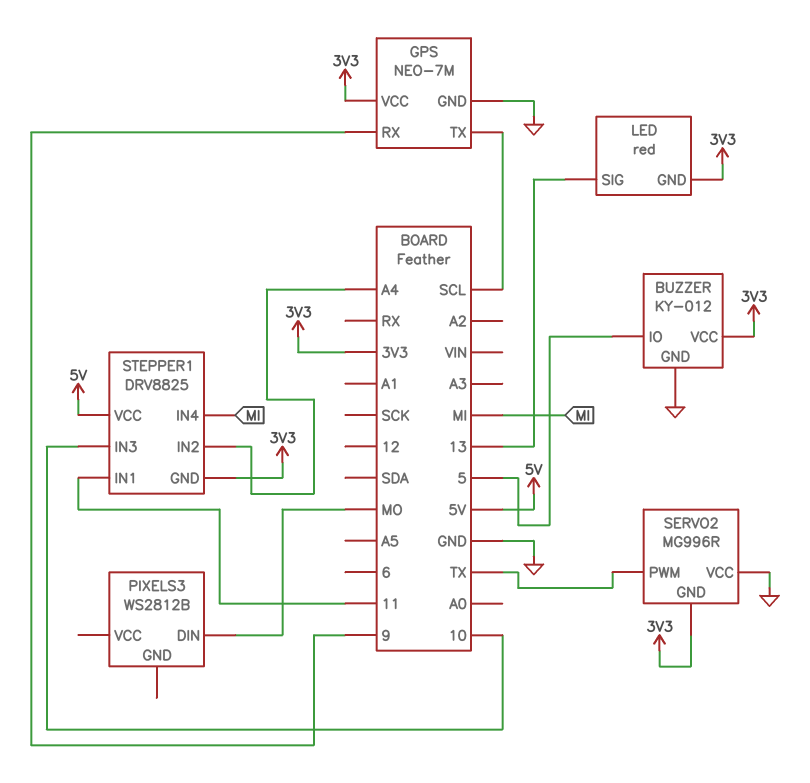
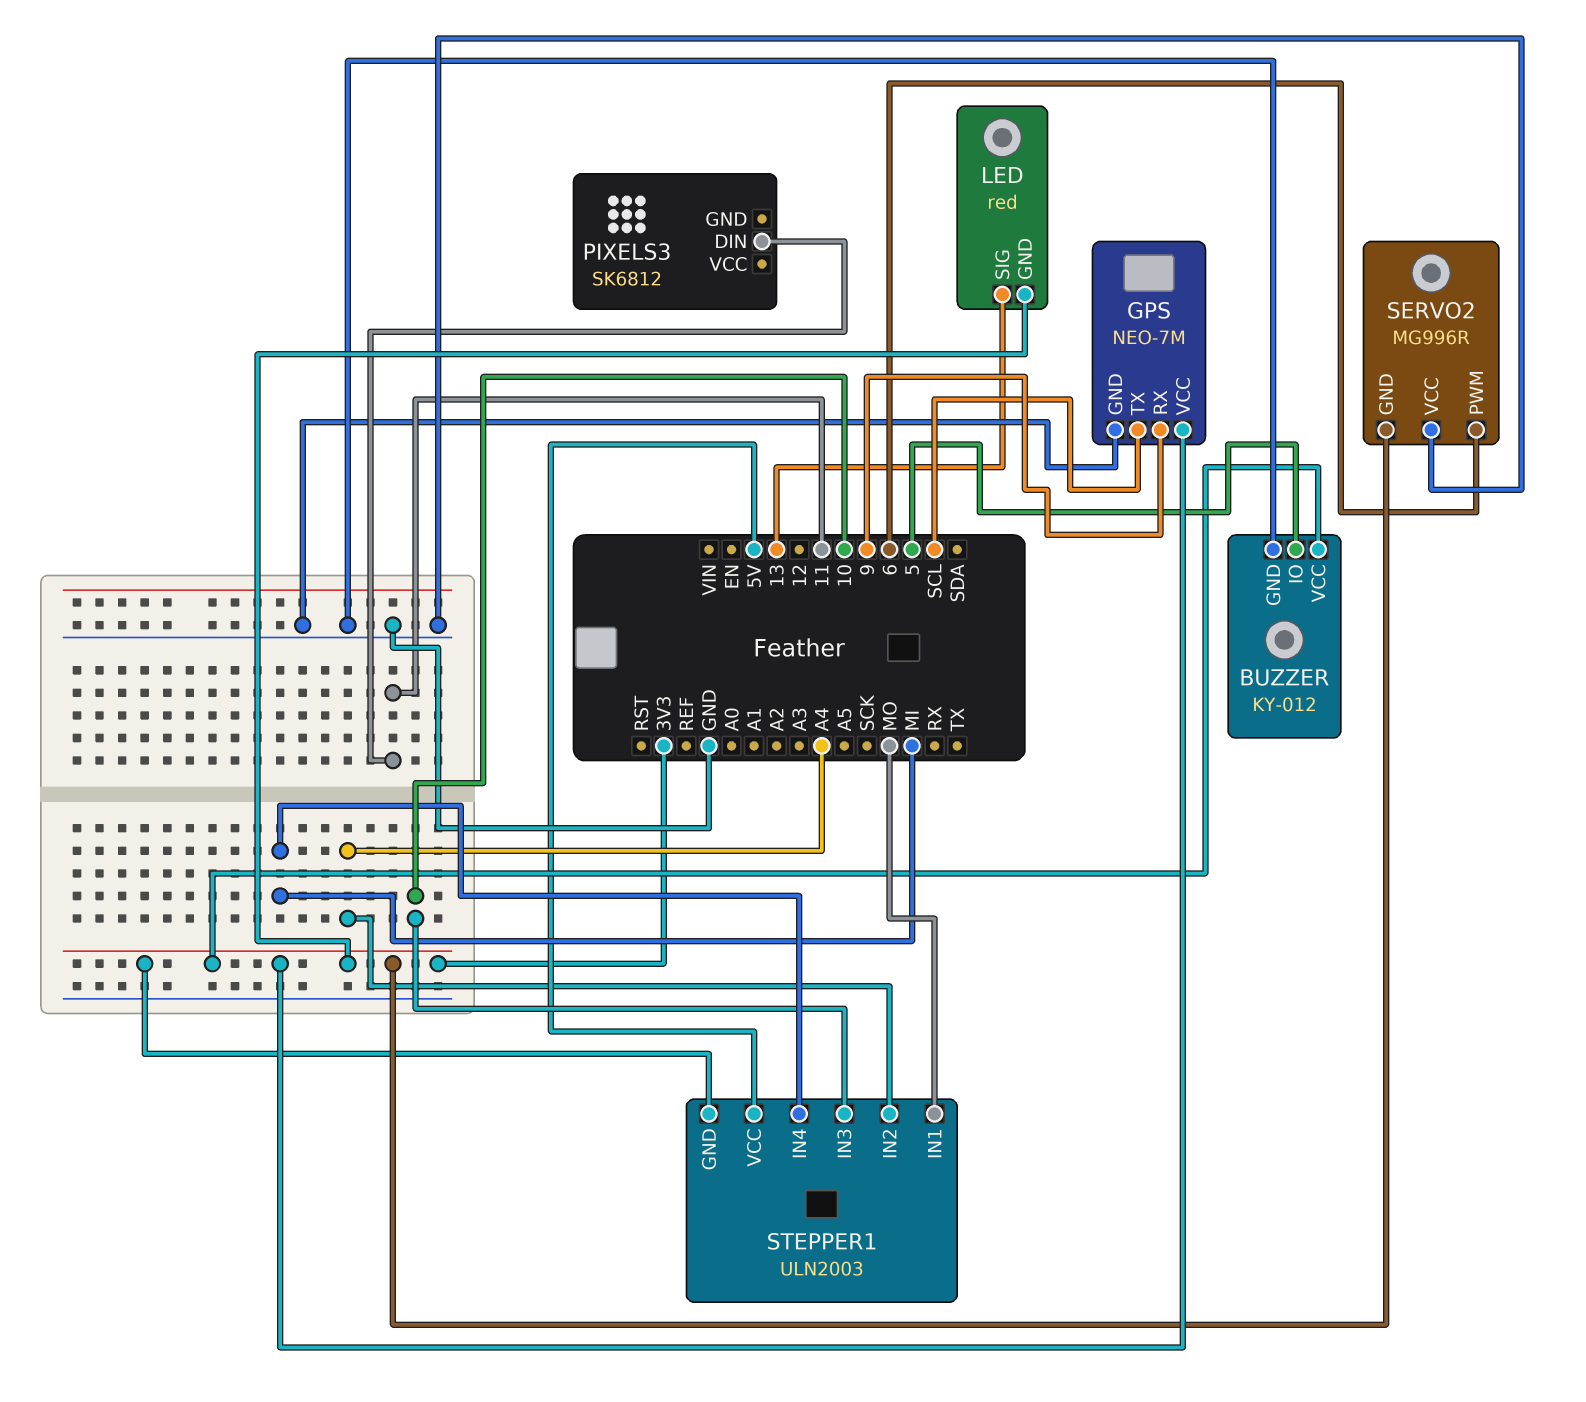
PIXELS3: WS2812B -> SK6812
PIXELS3 pin DIN: MO -> 11
SERVO2 pin PWM: TX -> 6
STEPPER1: DRV8825 -> ULN2003
STEPPER1 pin IN1: 11 -> MO

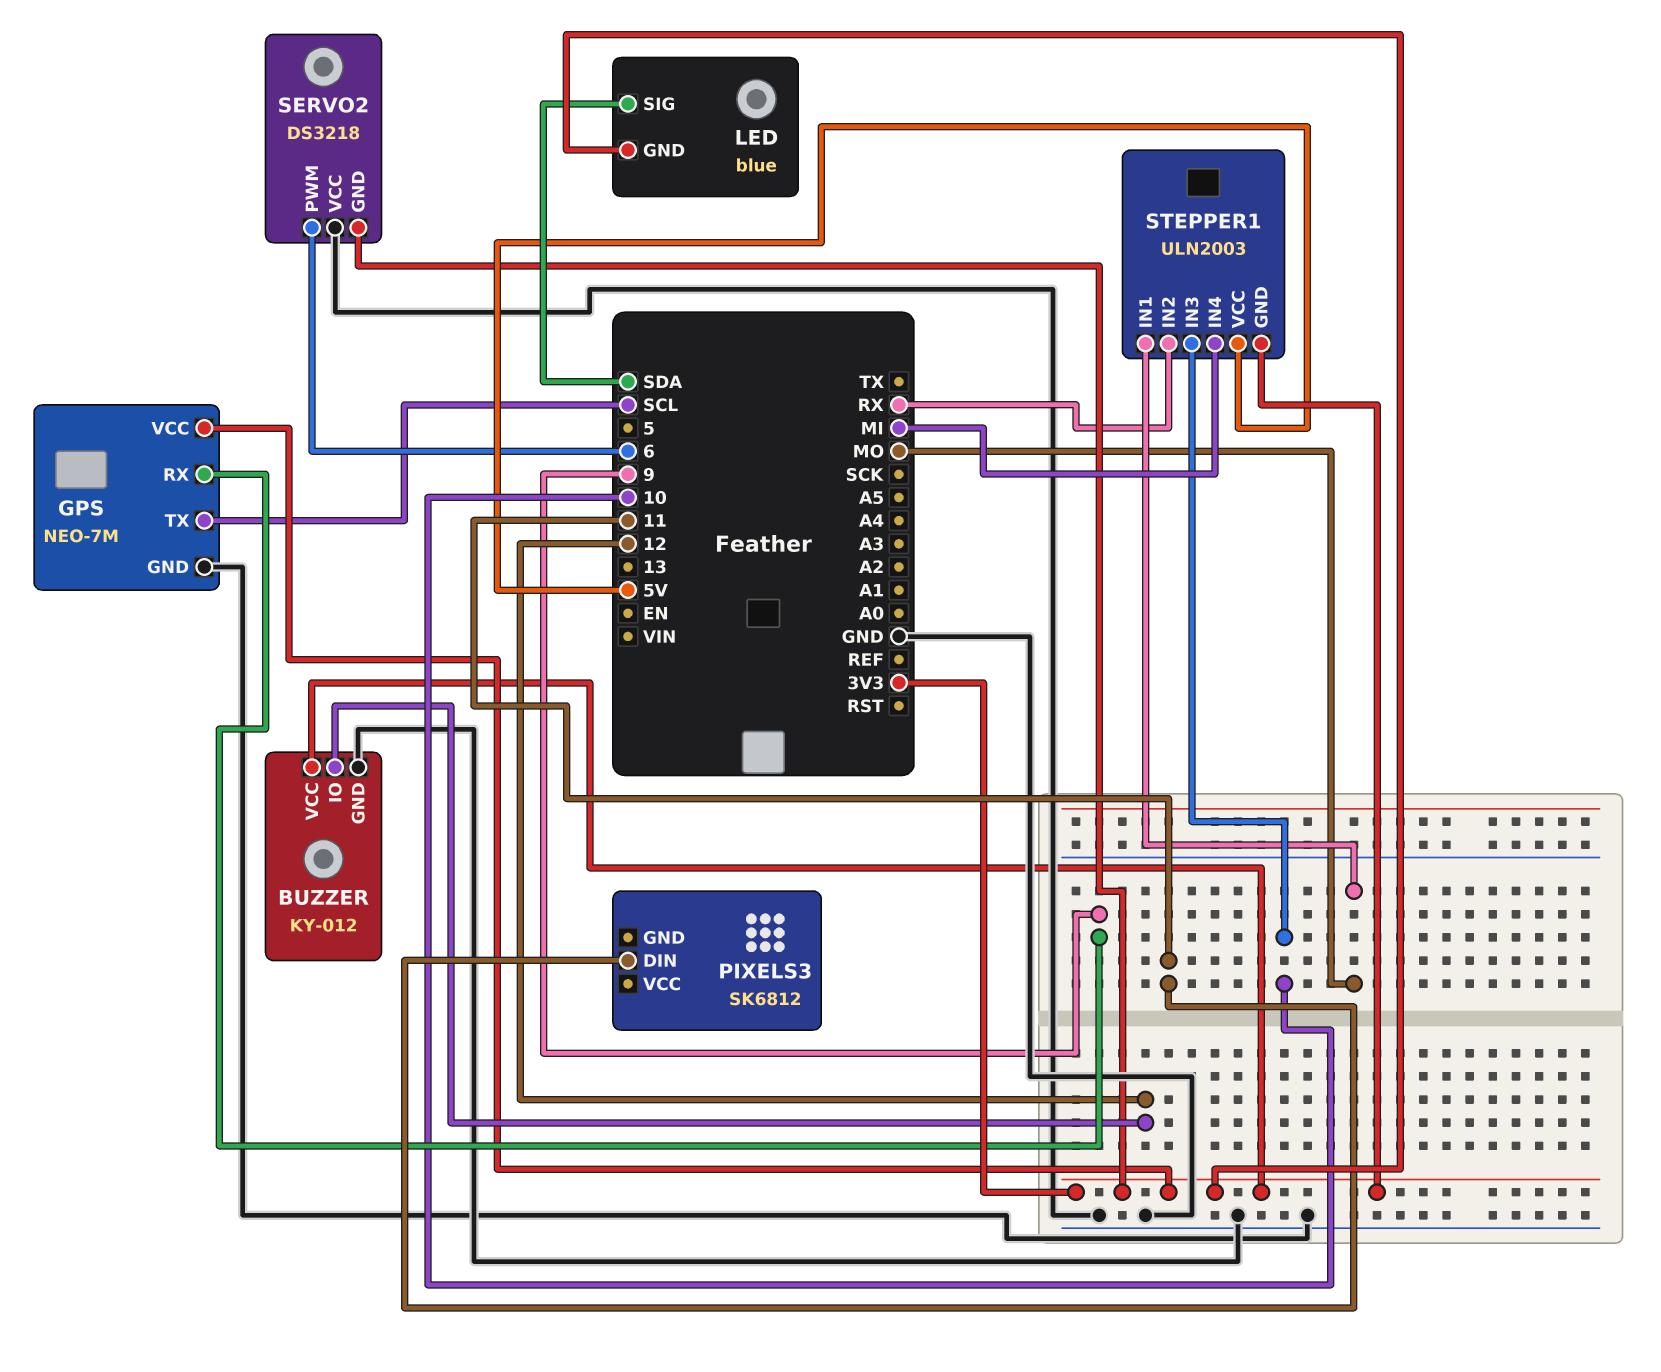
BUZZER pin IO: 5 -> 12
LED: red -> blue
LED pin SIG: 13 -> SDA
SERVO2: MG996R -> DS3218
STEPPER1 pin IN2: A4 -> RX

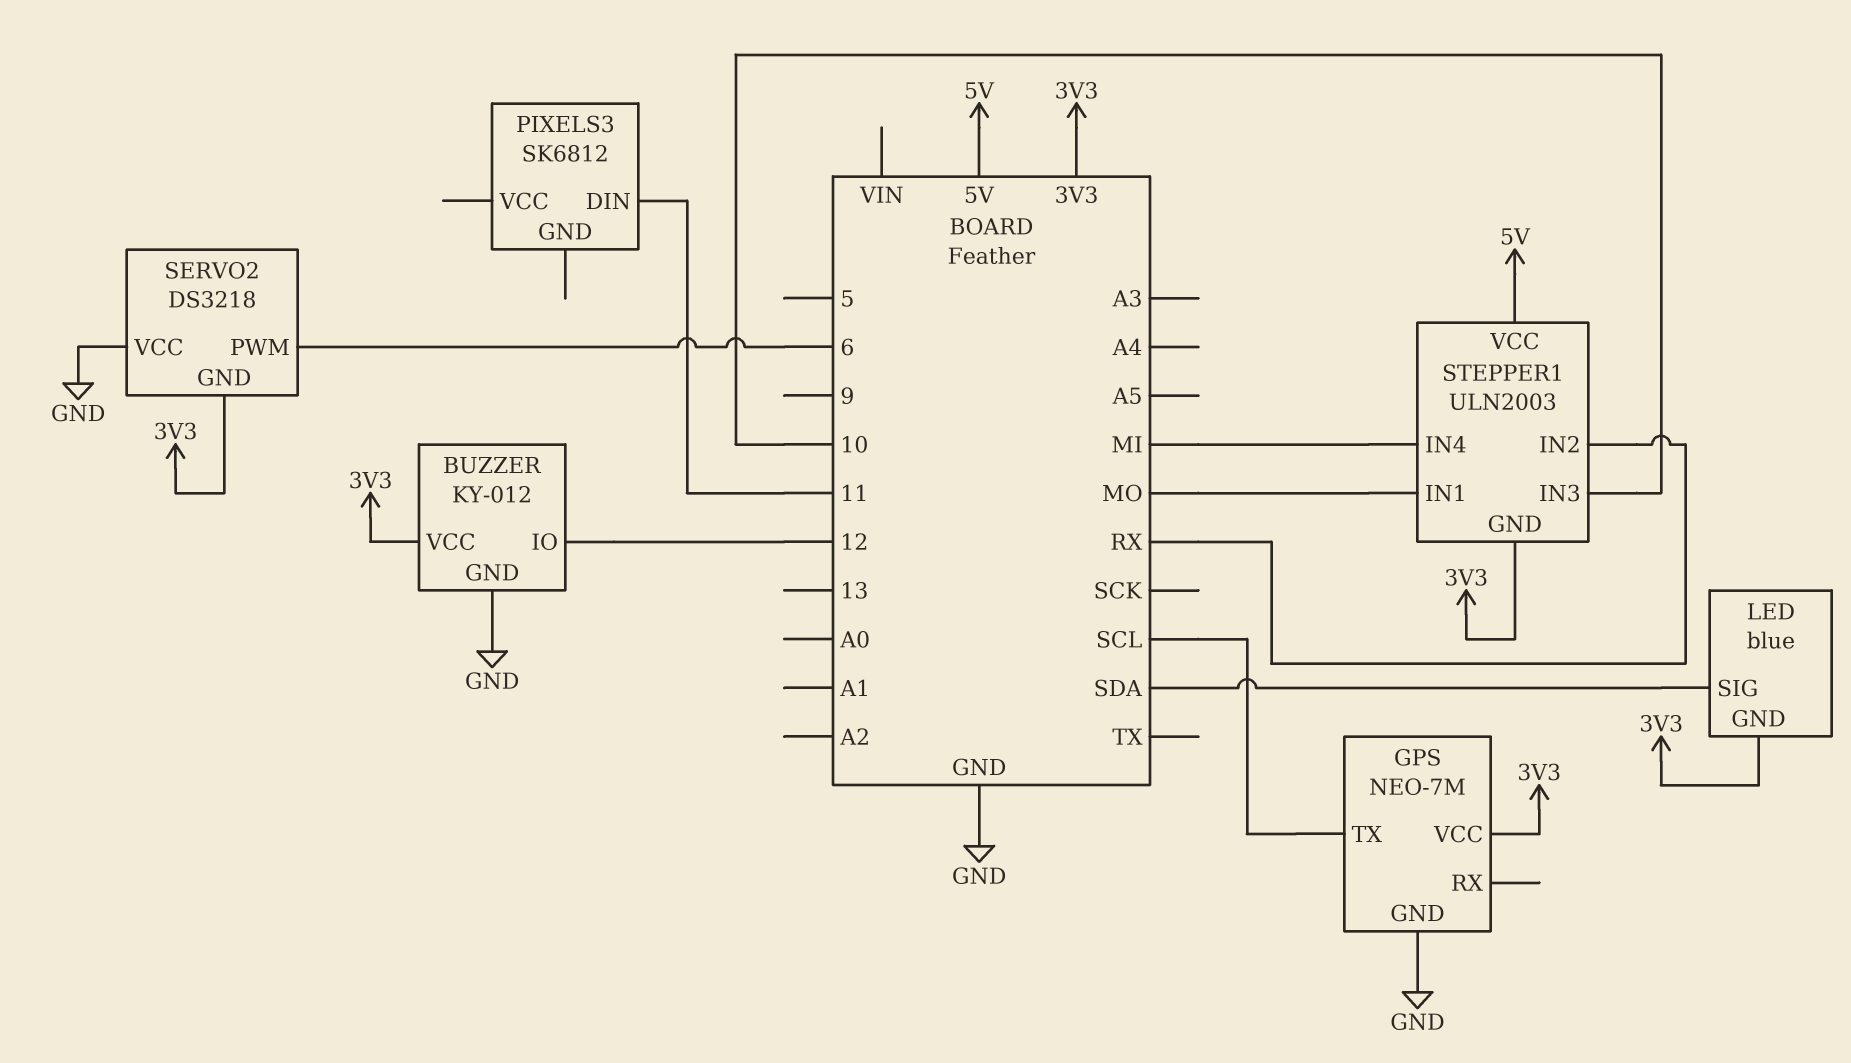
GPS pin RX: 9 -> none

